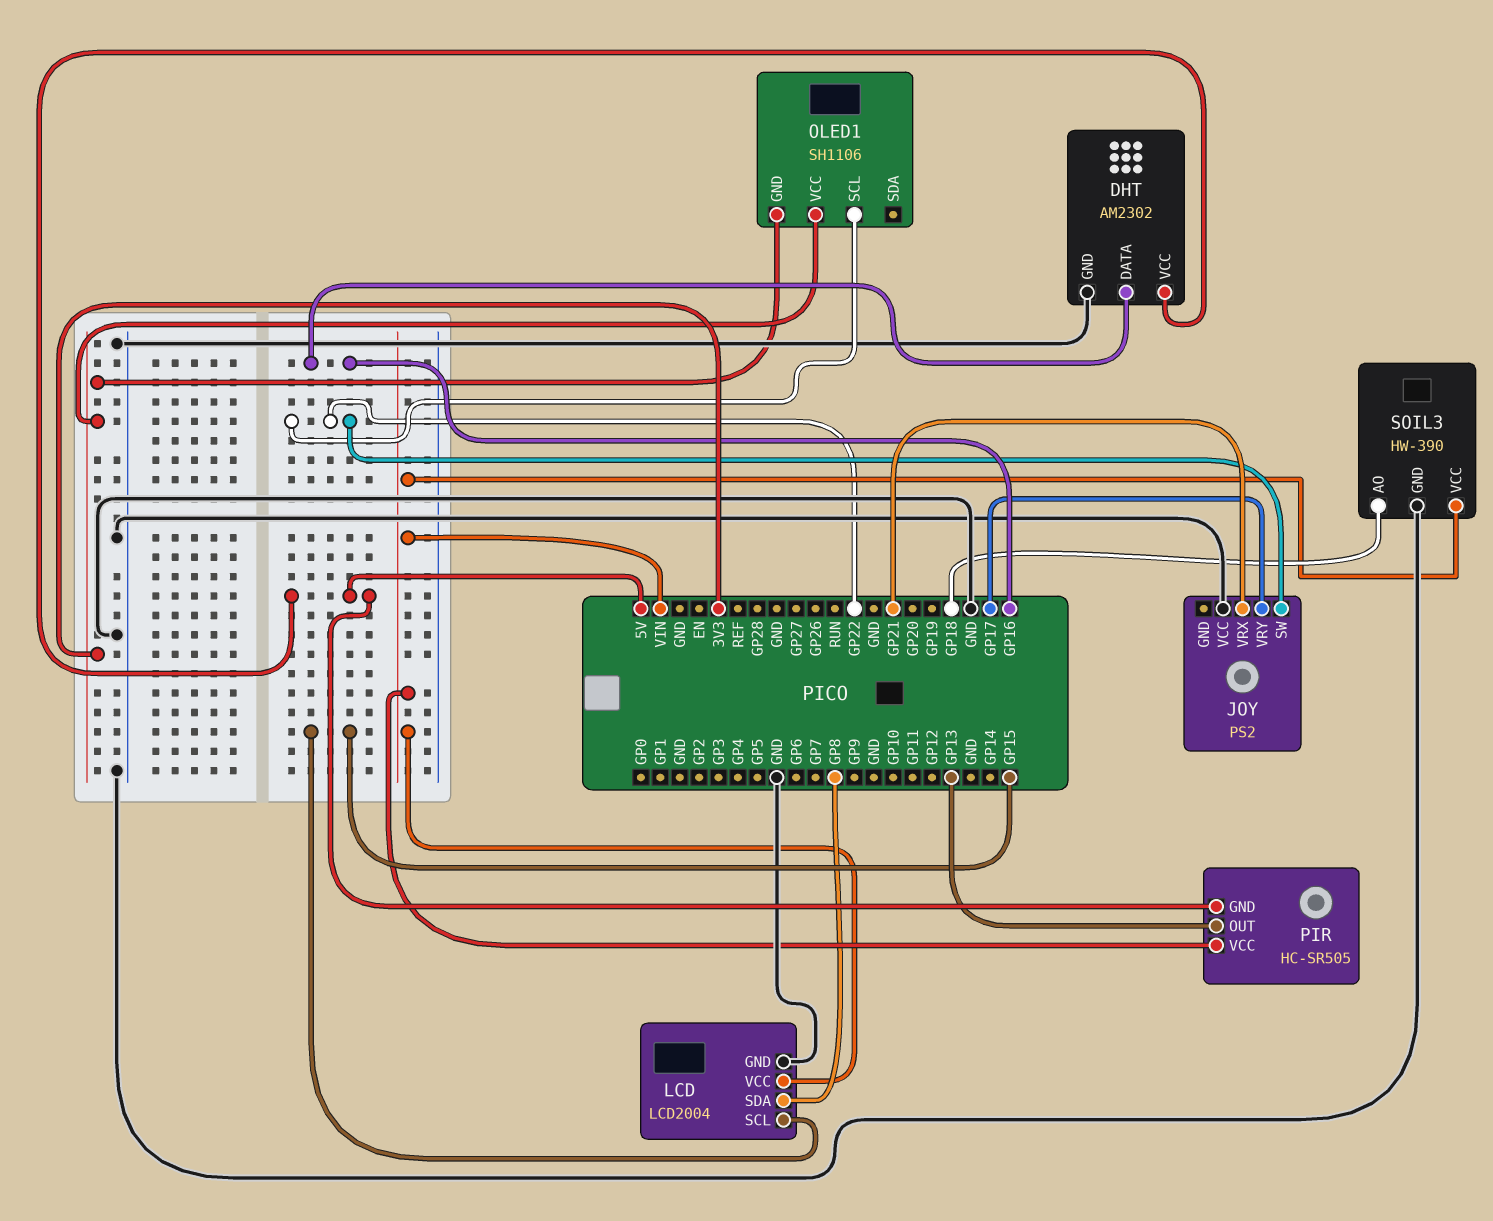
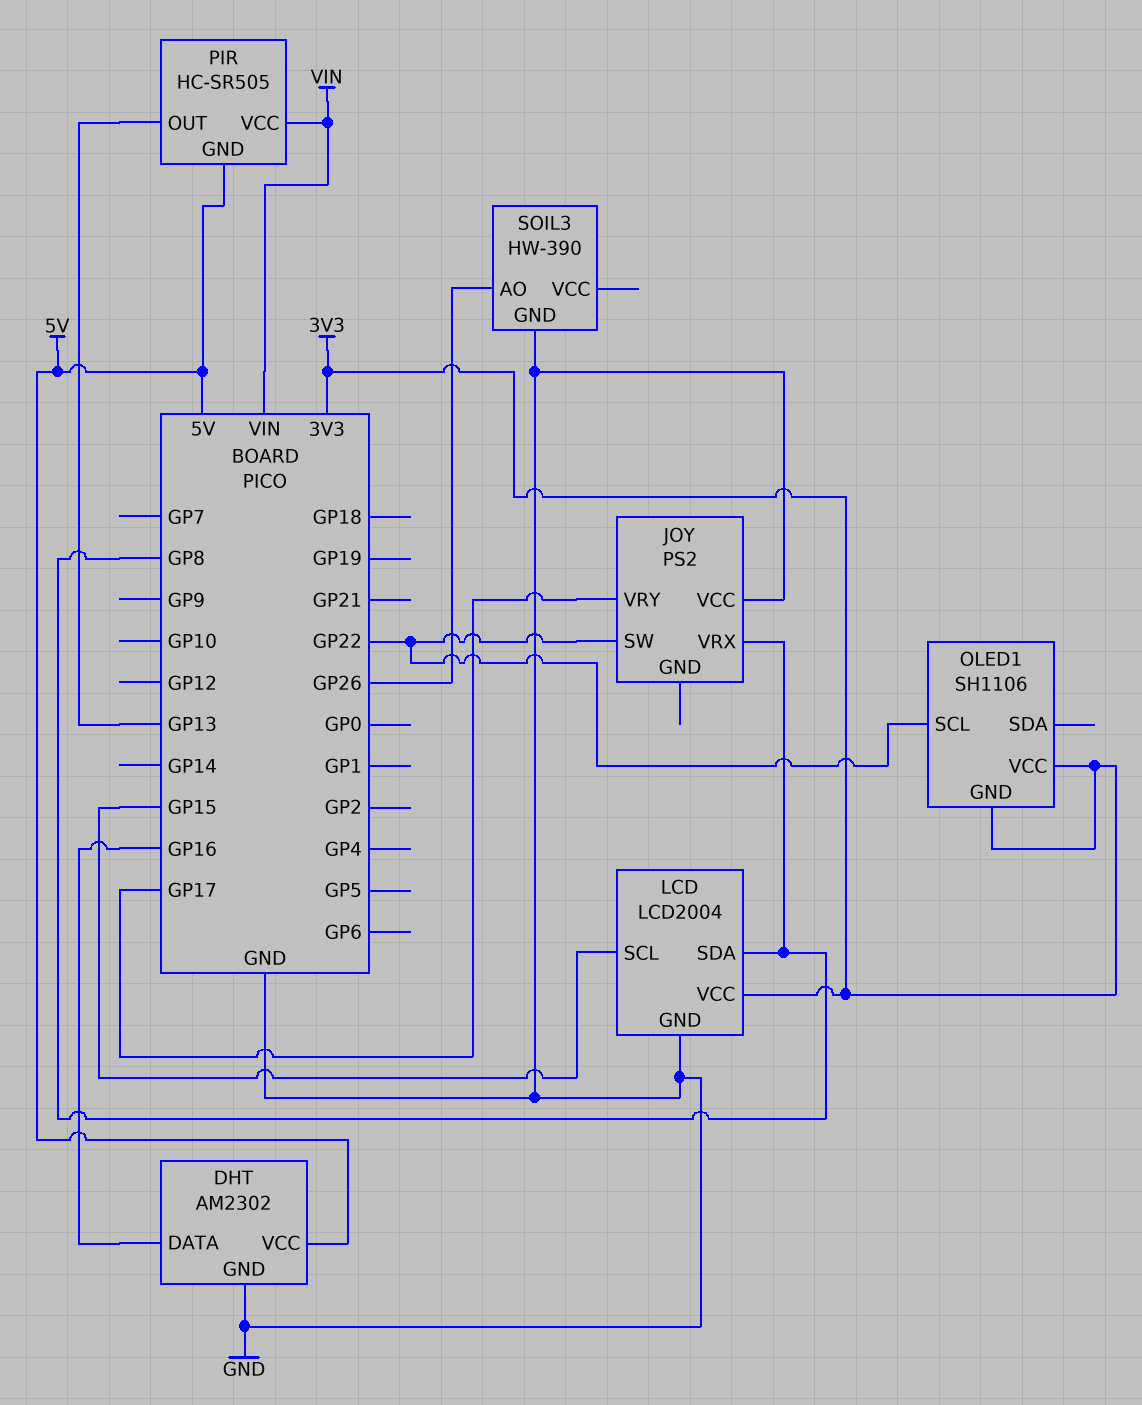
JOY pin VRX: GP21 -> GP8
LCD pin VCC: VIN -> 3V3
SOIL3 pin AO: GP18 -> GP26
SOIL3 pin VCC: VIN -> none

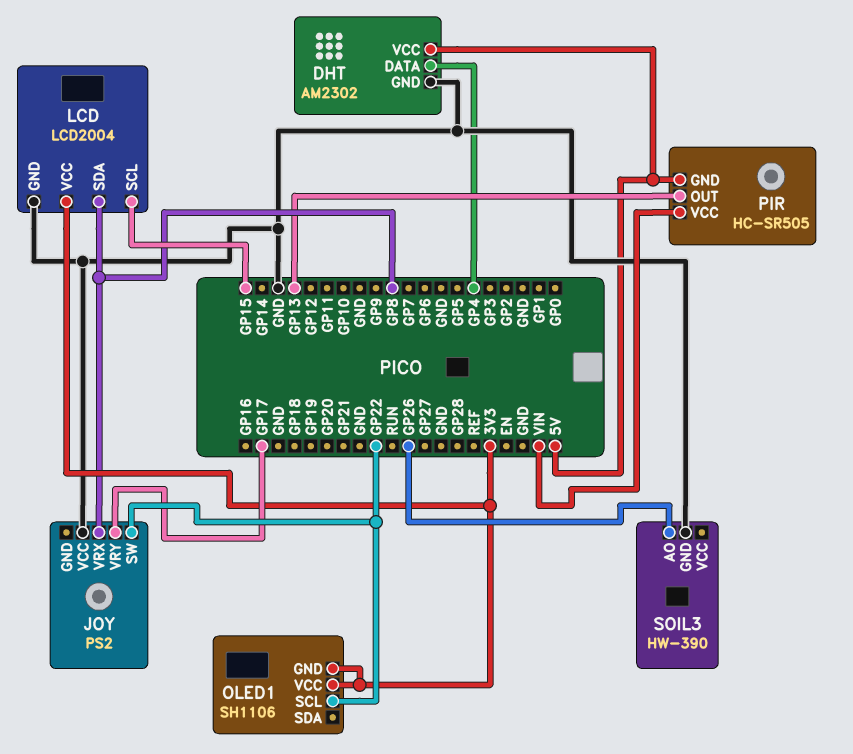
DHT pin DATA: GP16 -> GP4

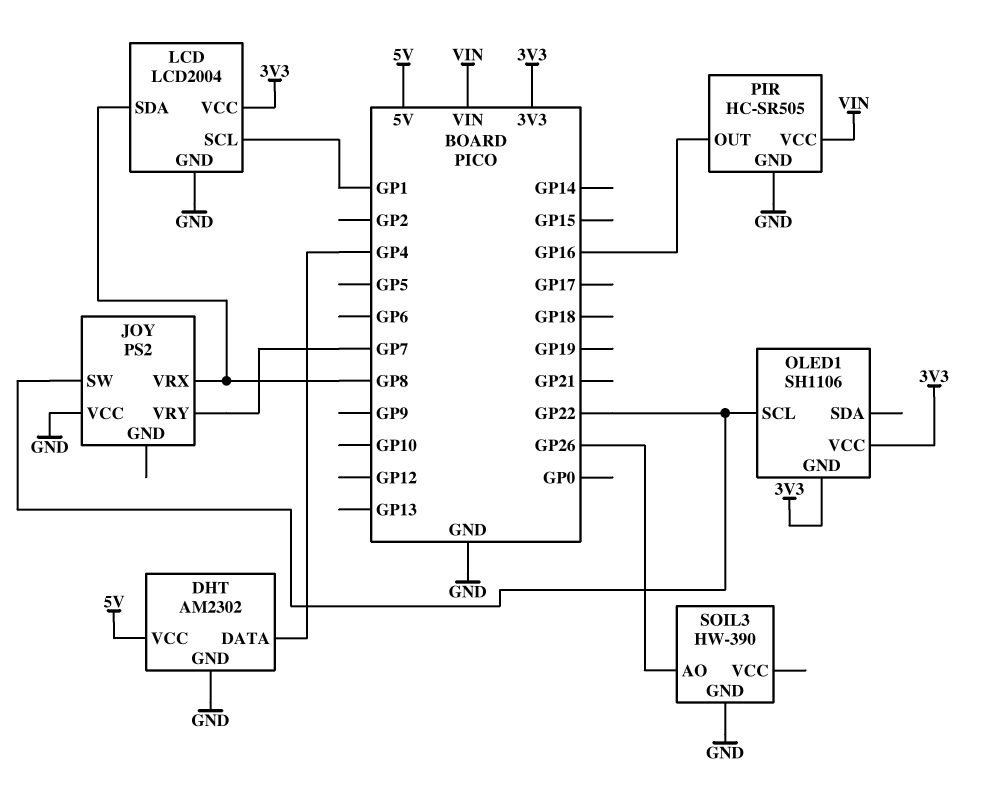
JOY pin VRY: GP17 -> GP7
LCD pin SCL: GP15 -> GP1
PIR pin GND: 5V -> GND
PIR pin OUT: GP13 -> GP16

